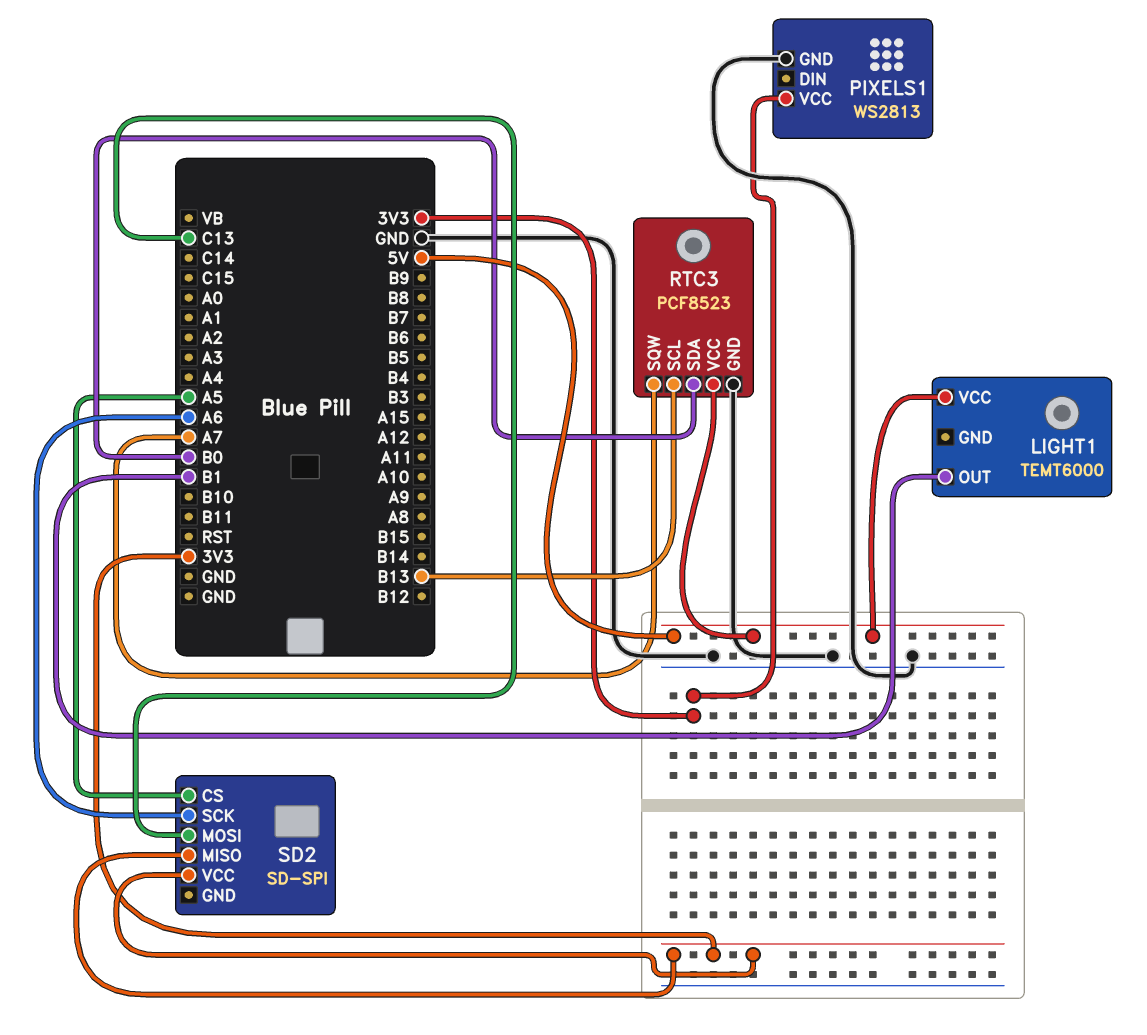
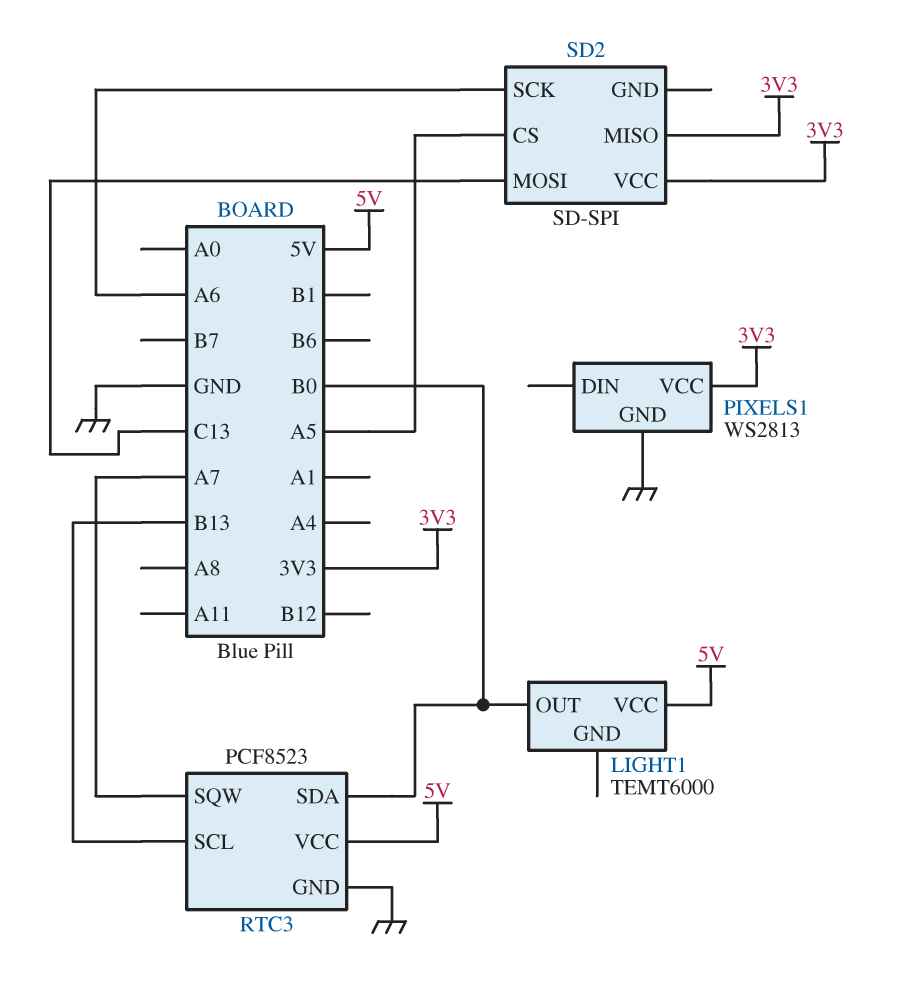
LIGHT1 pin OUT: B1 -> B0

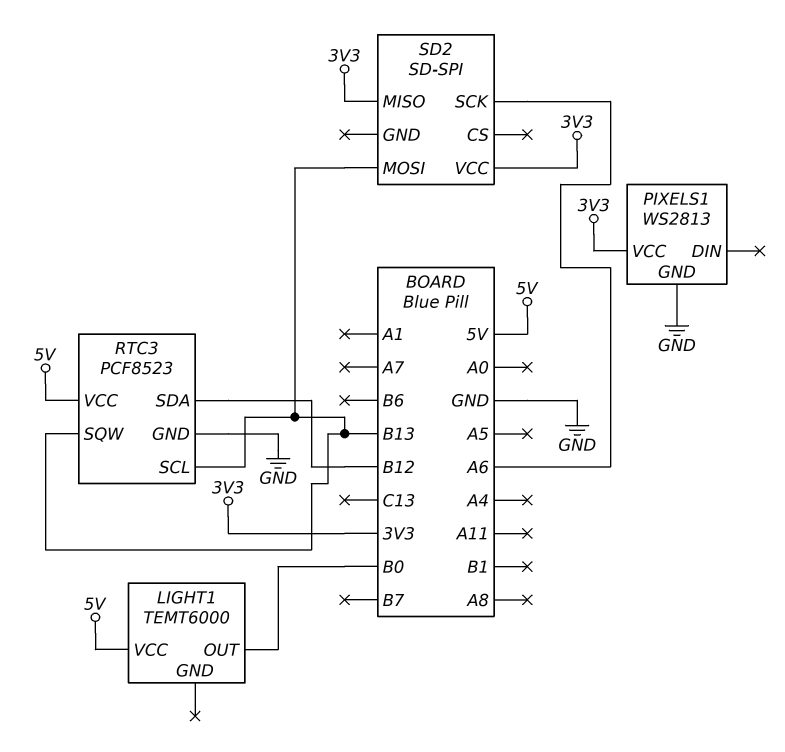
RTC3 pin SDA: B0 -> B12
RTC3 pin SQW: A7 -> B13
SD2 pin CS: A5 -> none
SD2 pin MOSI: C13 -> B13

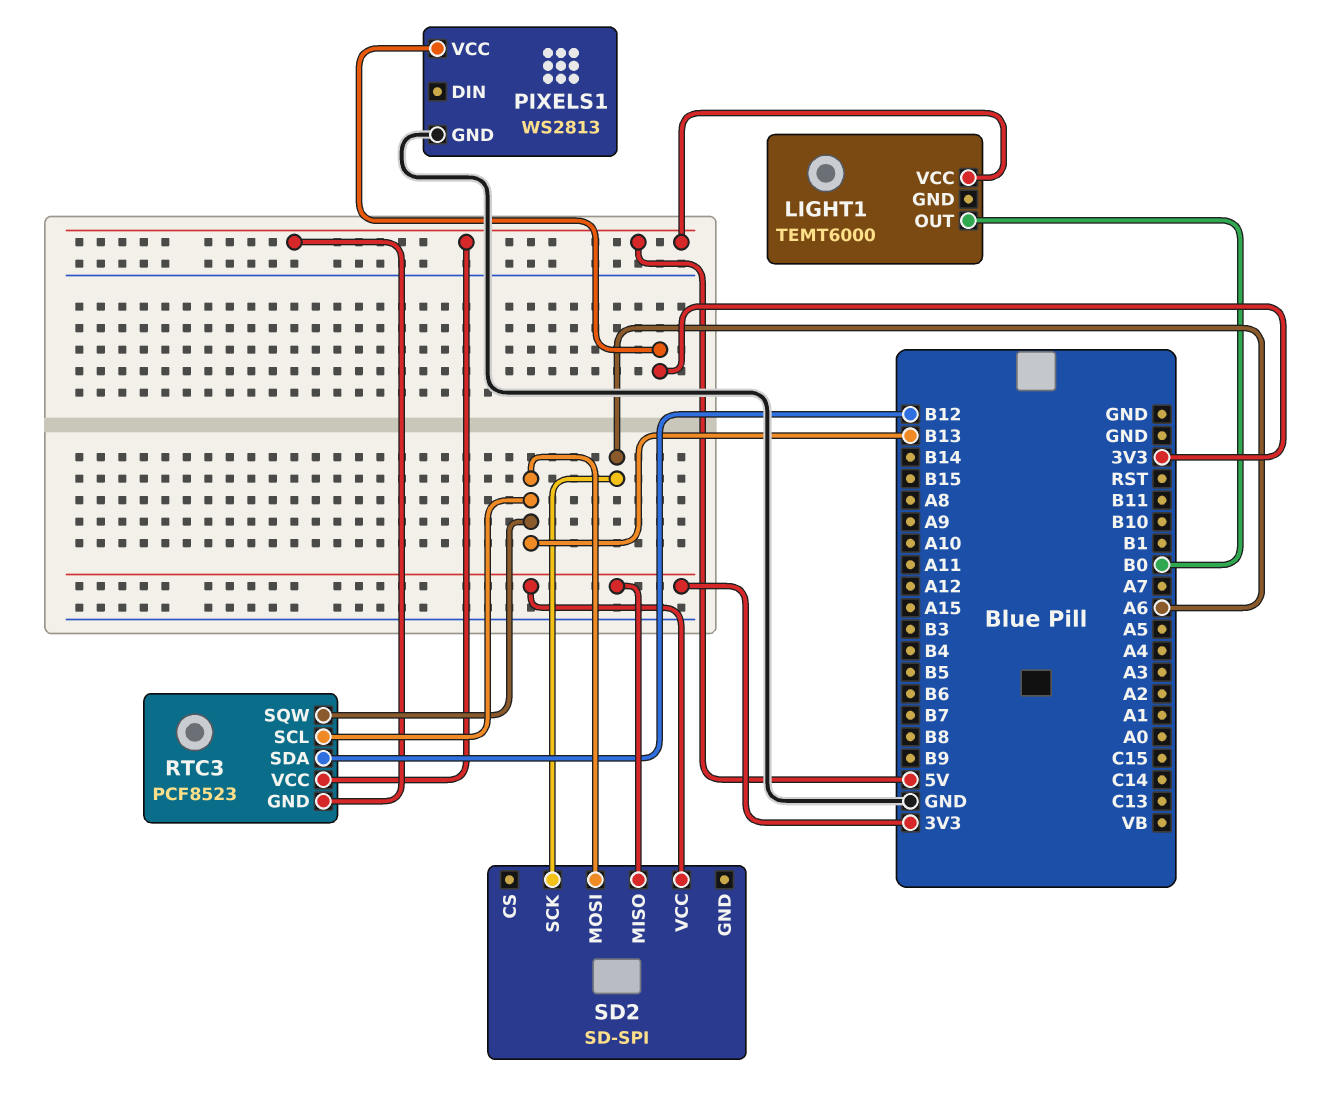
RTC3 pin GND: GND -> 5V

